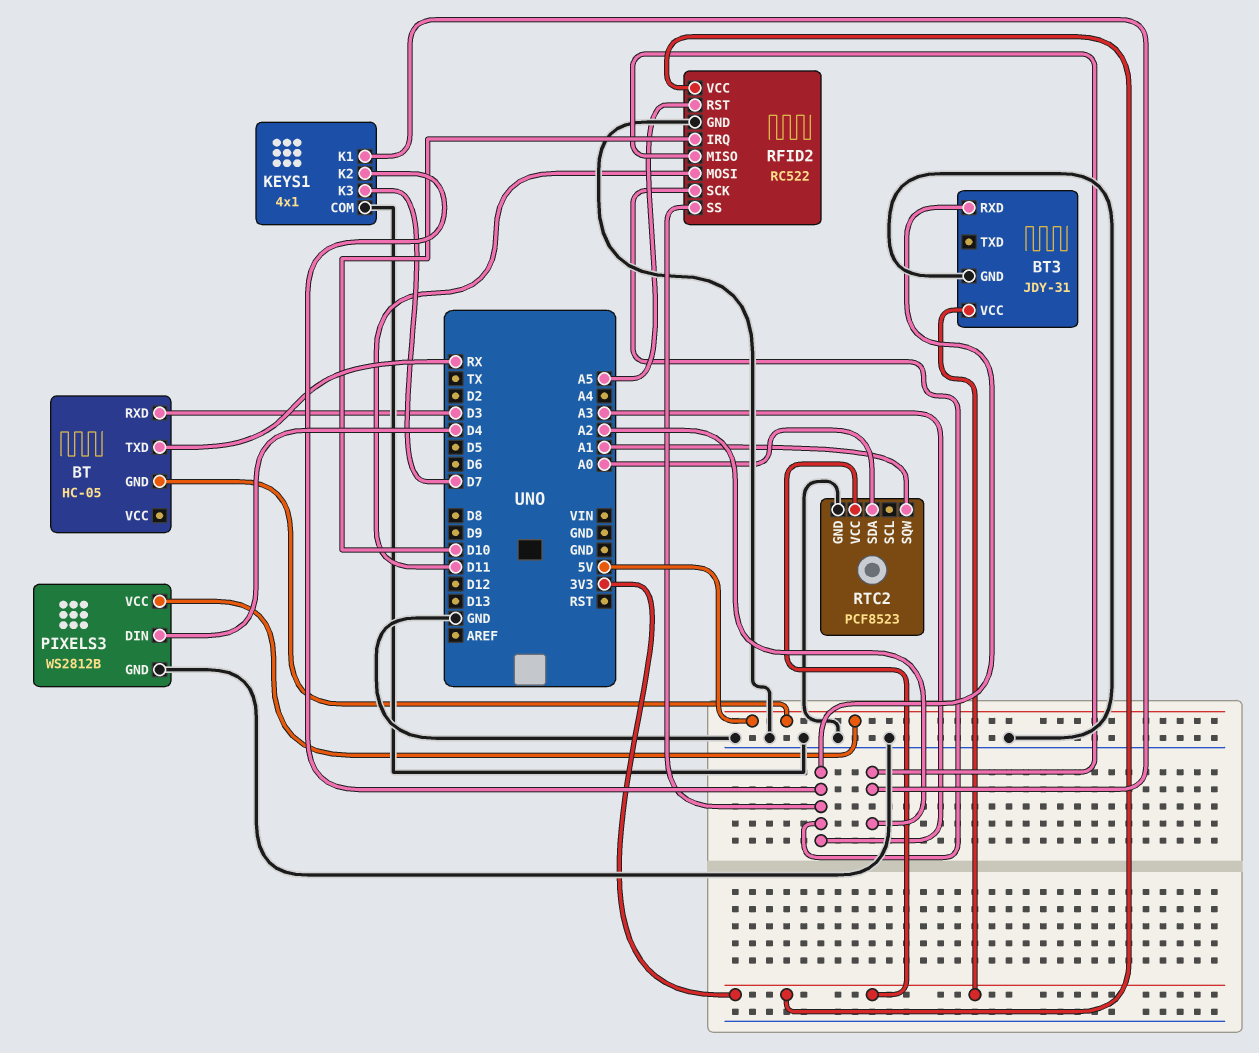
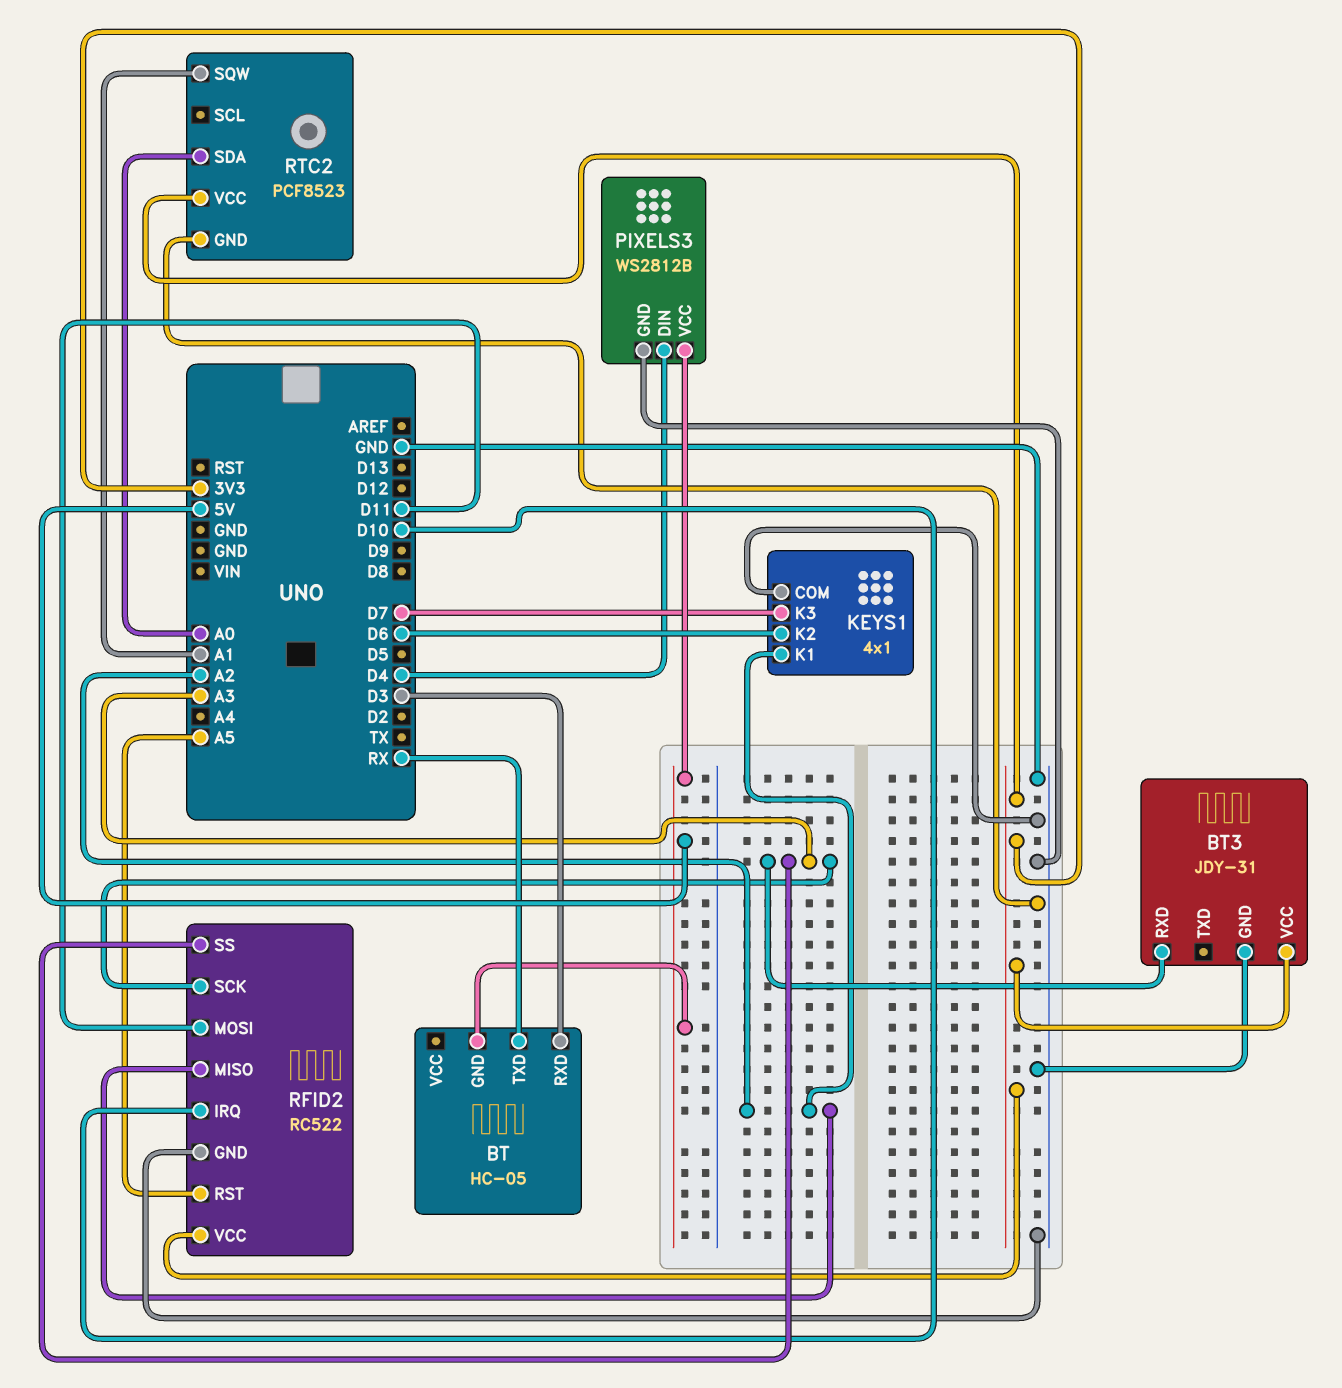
KEYS1 pin K2: A3 -> D6

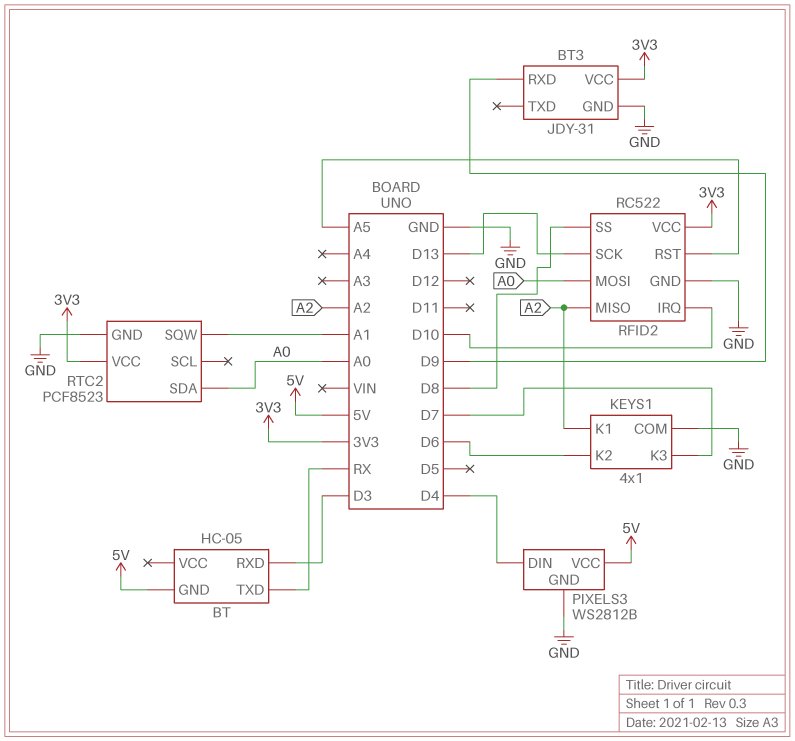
BT3 pin RXD: A3 -> D9
RFID2 pin MOSI: D11 -> A0
RFID2 pin SCK: A3 -> D13
RFID2 pin SS: A3 -> D8

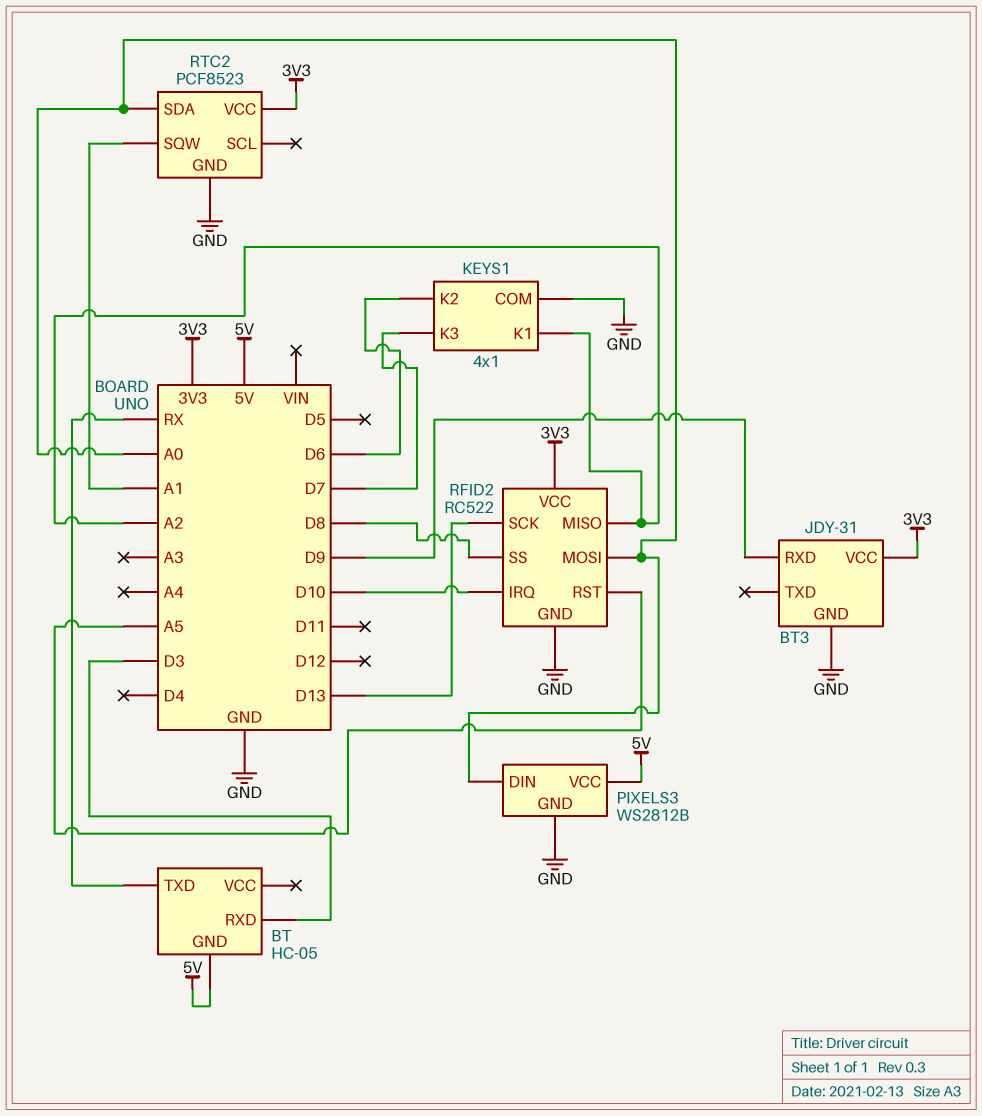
PIXELS3 pin DIN: D4 -> A0

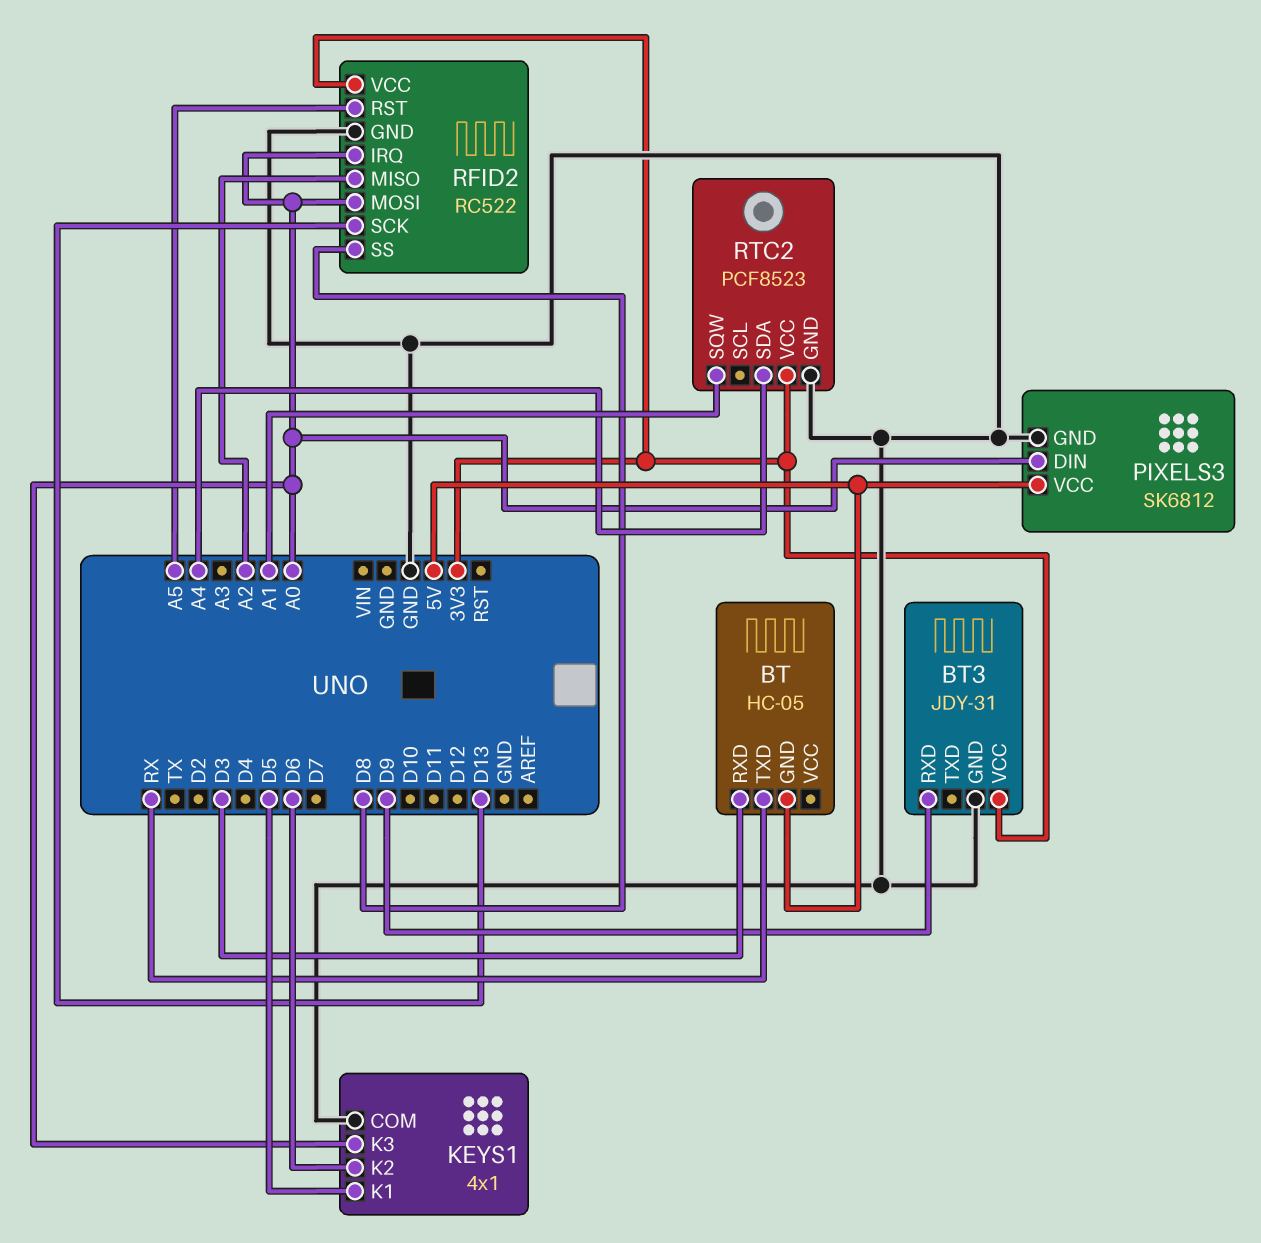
KEYS1 pin K1: A2 -> D5
KEYS1 pin K3: D7 -> A0
PIXELS3: WS2812B -> SK6812
RFID2 pin IRQ: D10 -> A0
RTC2 pin SDA: A0 -> A4

